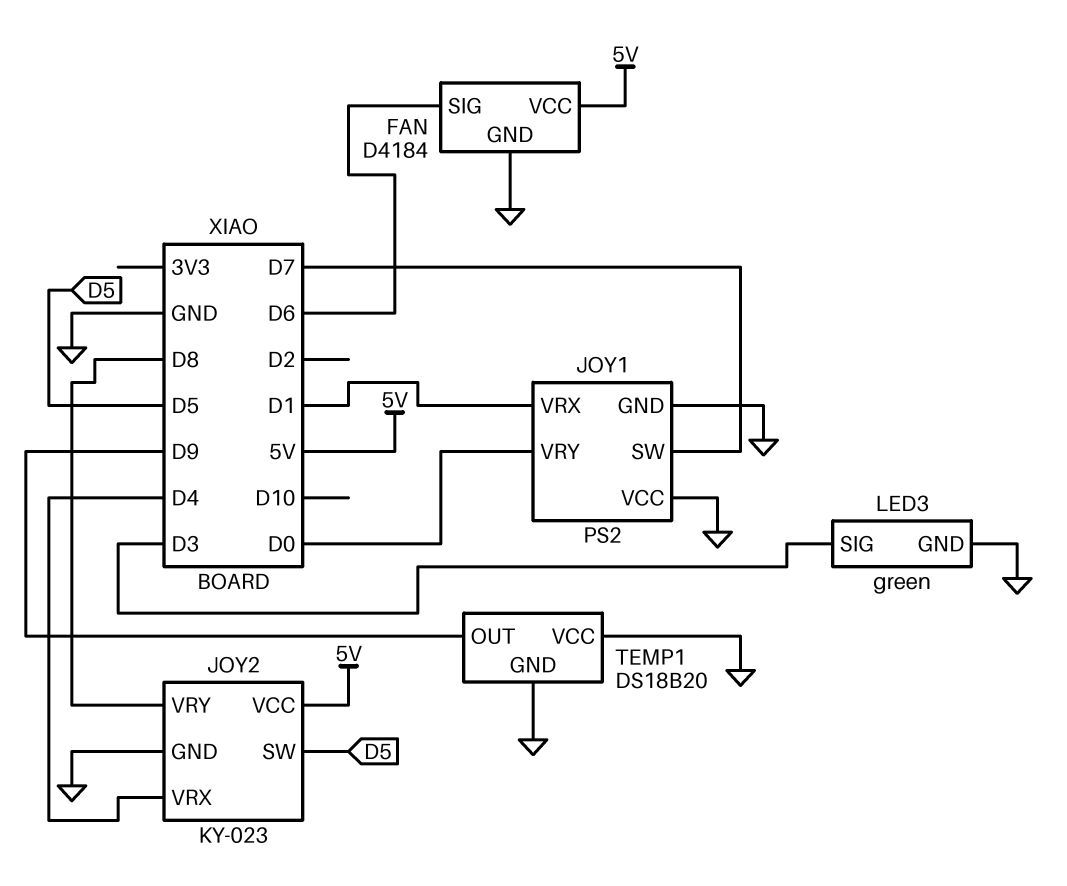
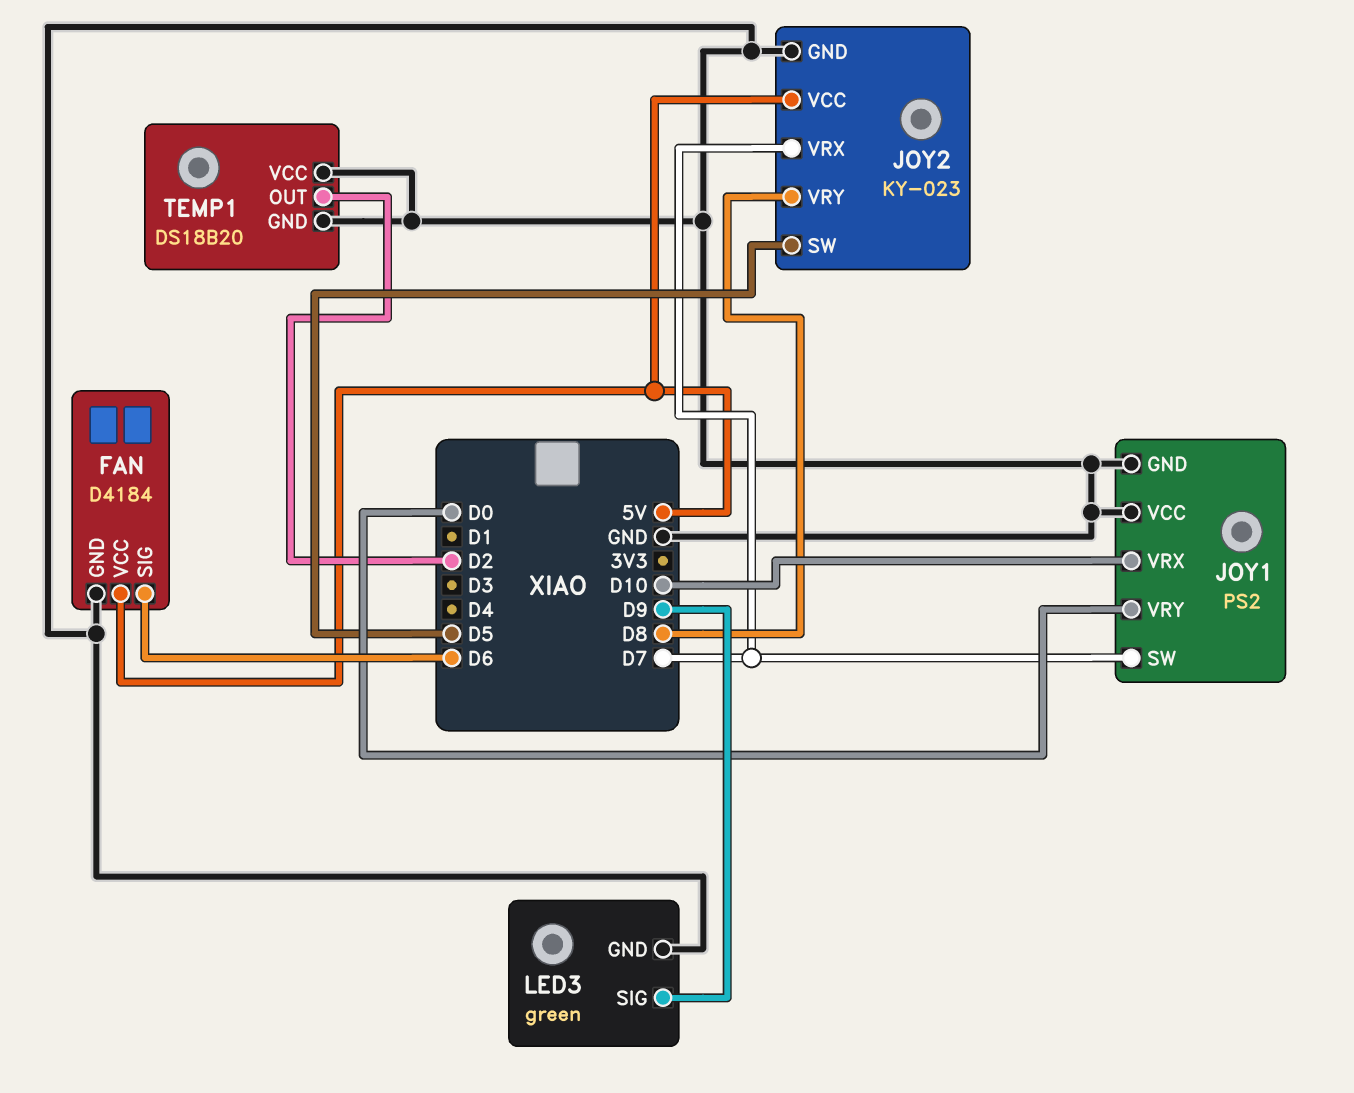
JOY1 pin VRX: D1 -> D10
JOY2 pin VRX: D4 -> D7
LED3 pin SIG: D3 -> D9
TEMP1 pin OUT: D9 -> D2

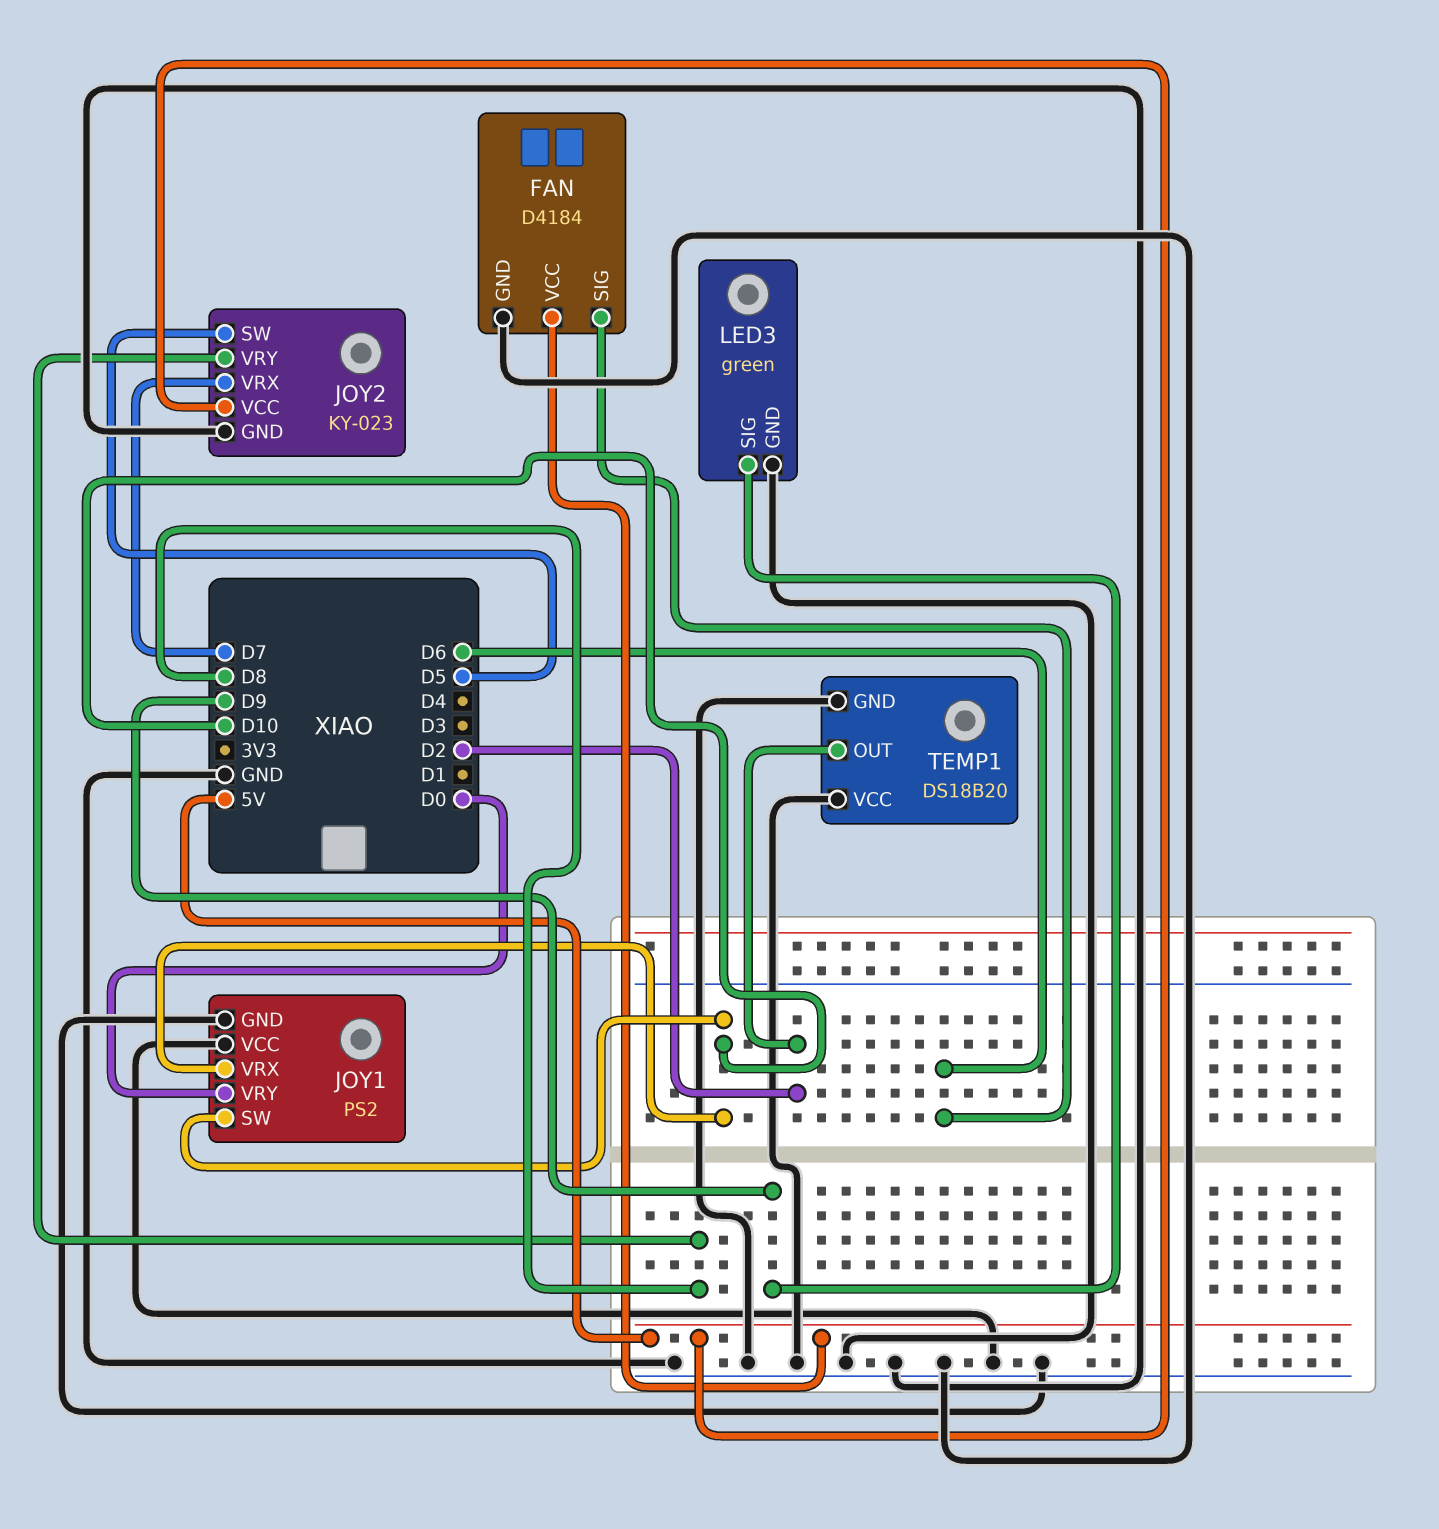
JOY1 pin SW: D7 -> D10

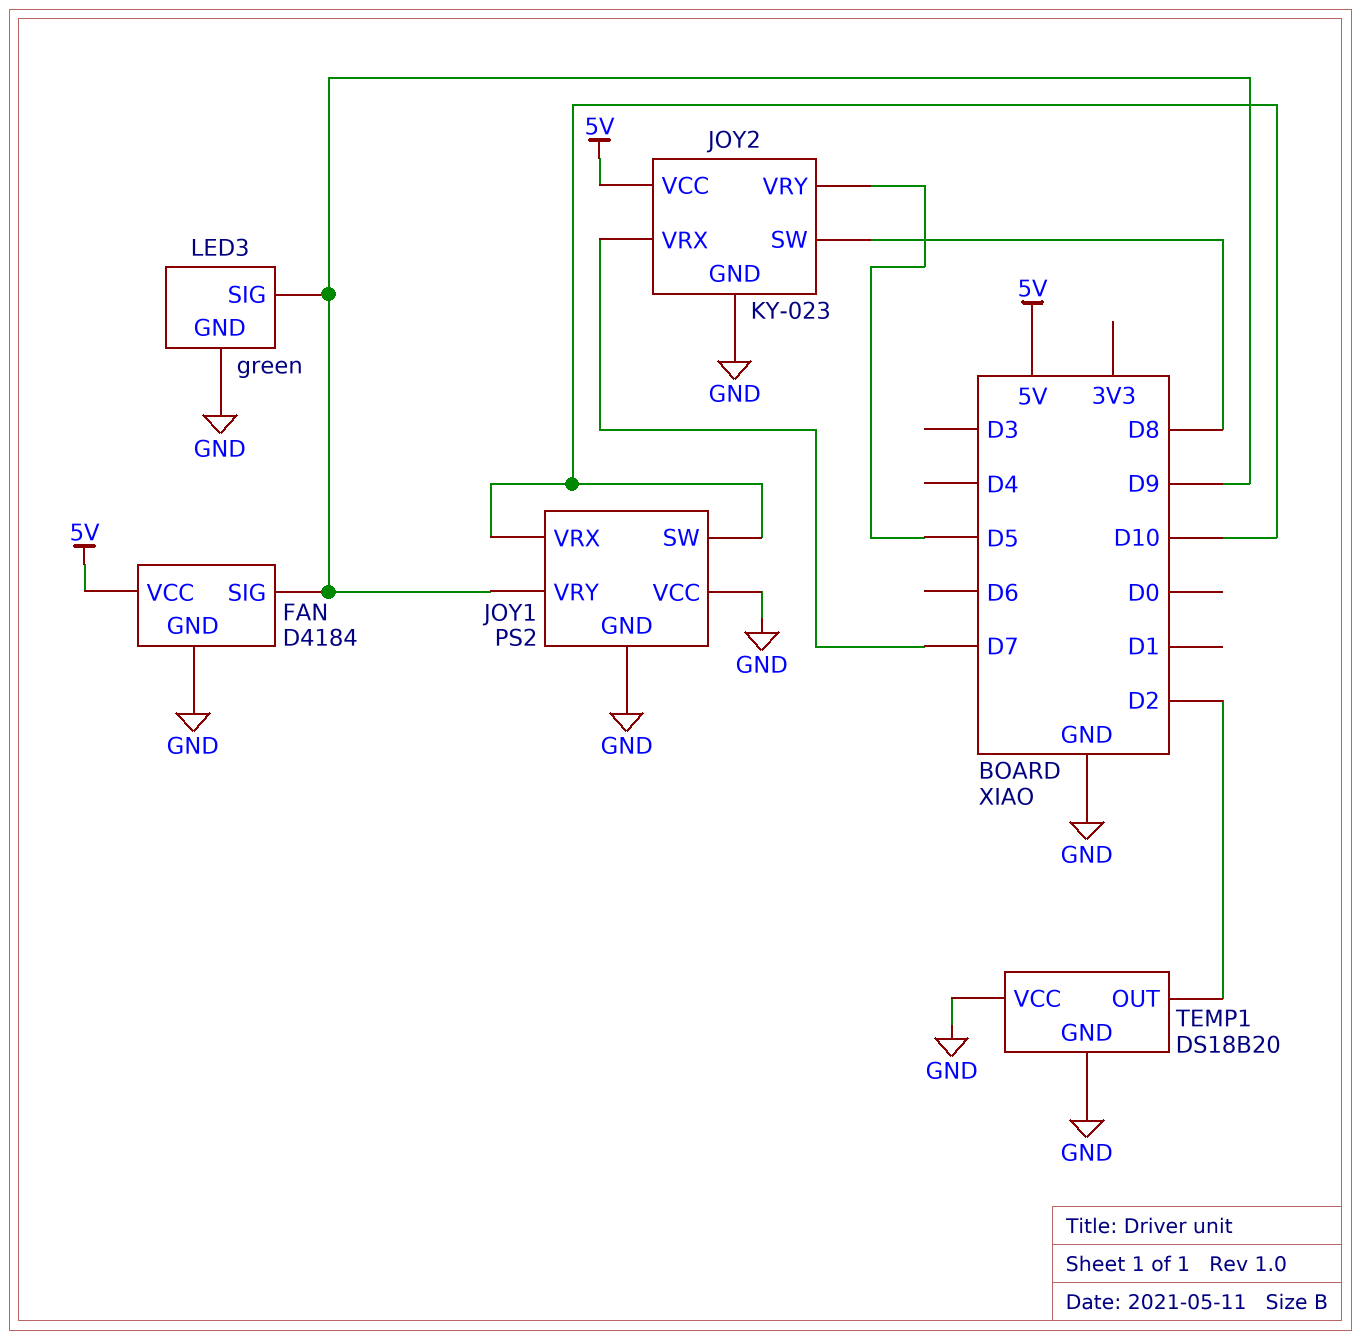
FAN pin SIG: D6 -> D9
JOY1 pin VRY: D0 -> D9
JOY2 pin SW: D5 -> D8
JOY2 pin VRY: D8 -> D5

